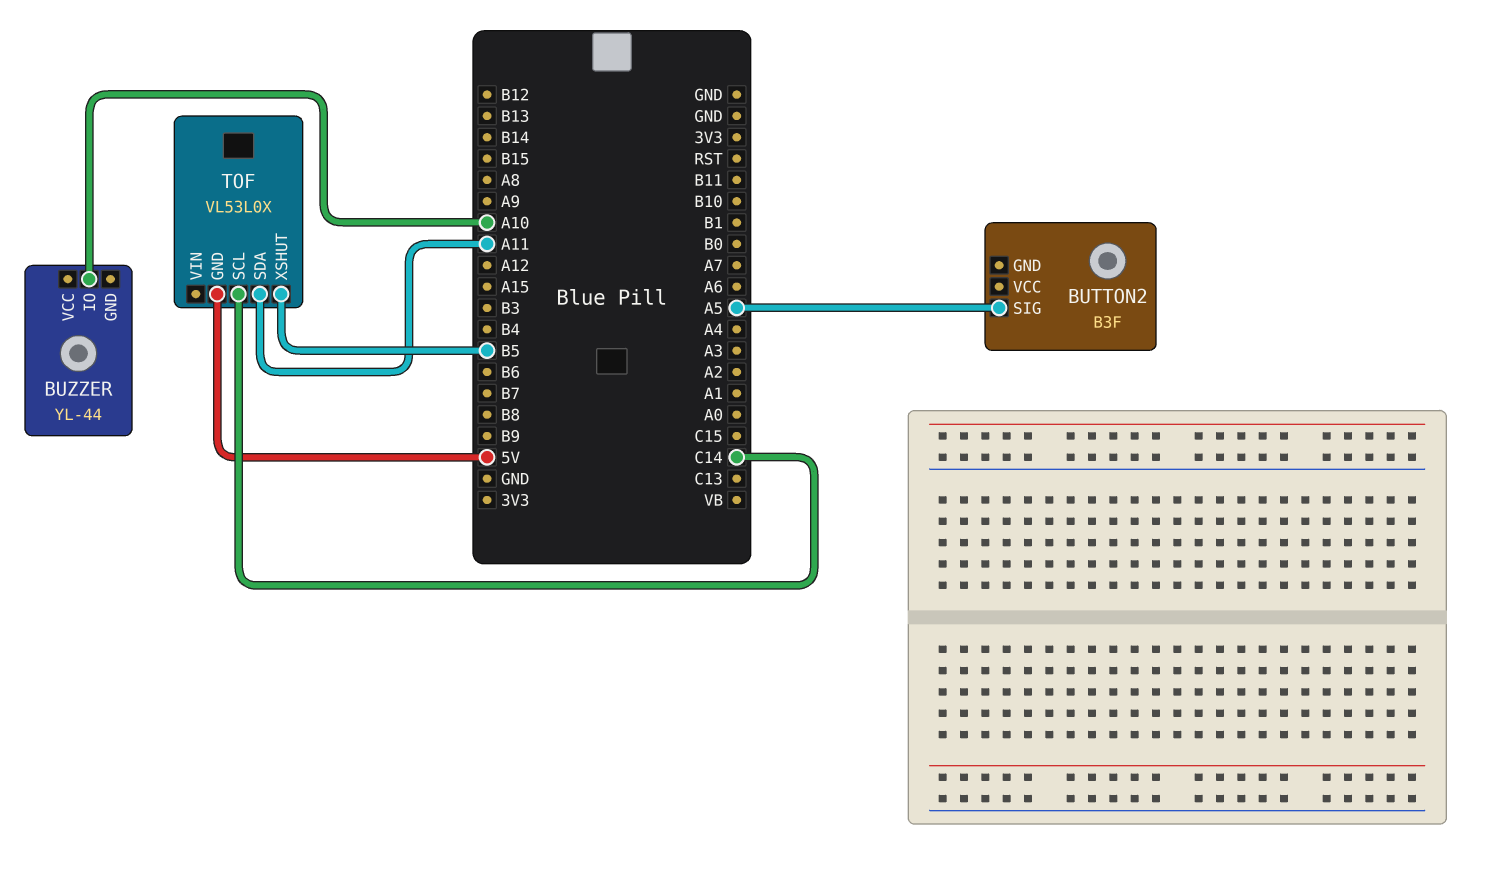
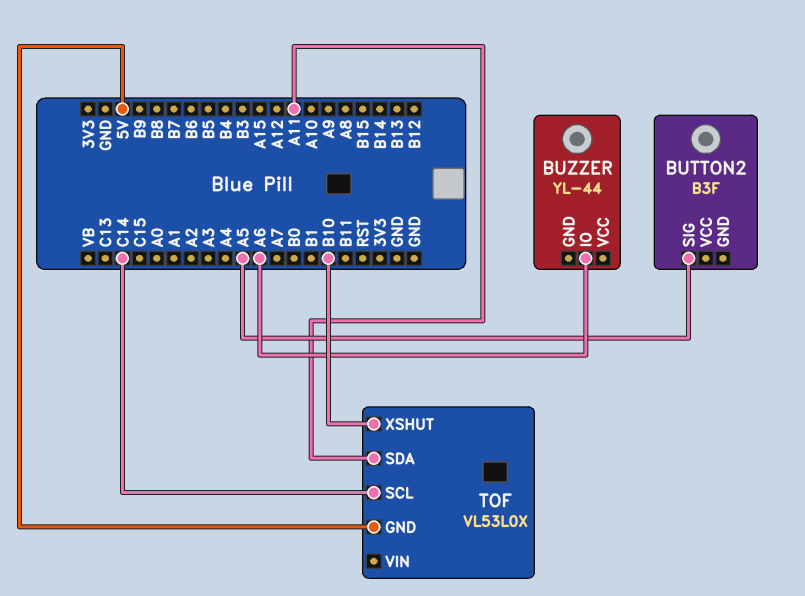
BUZZER pin IO: A10 -> A6
TOF pin XSHUT: B5 -> B10

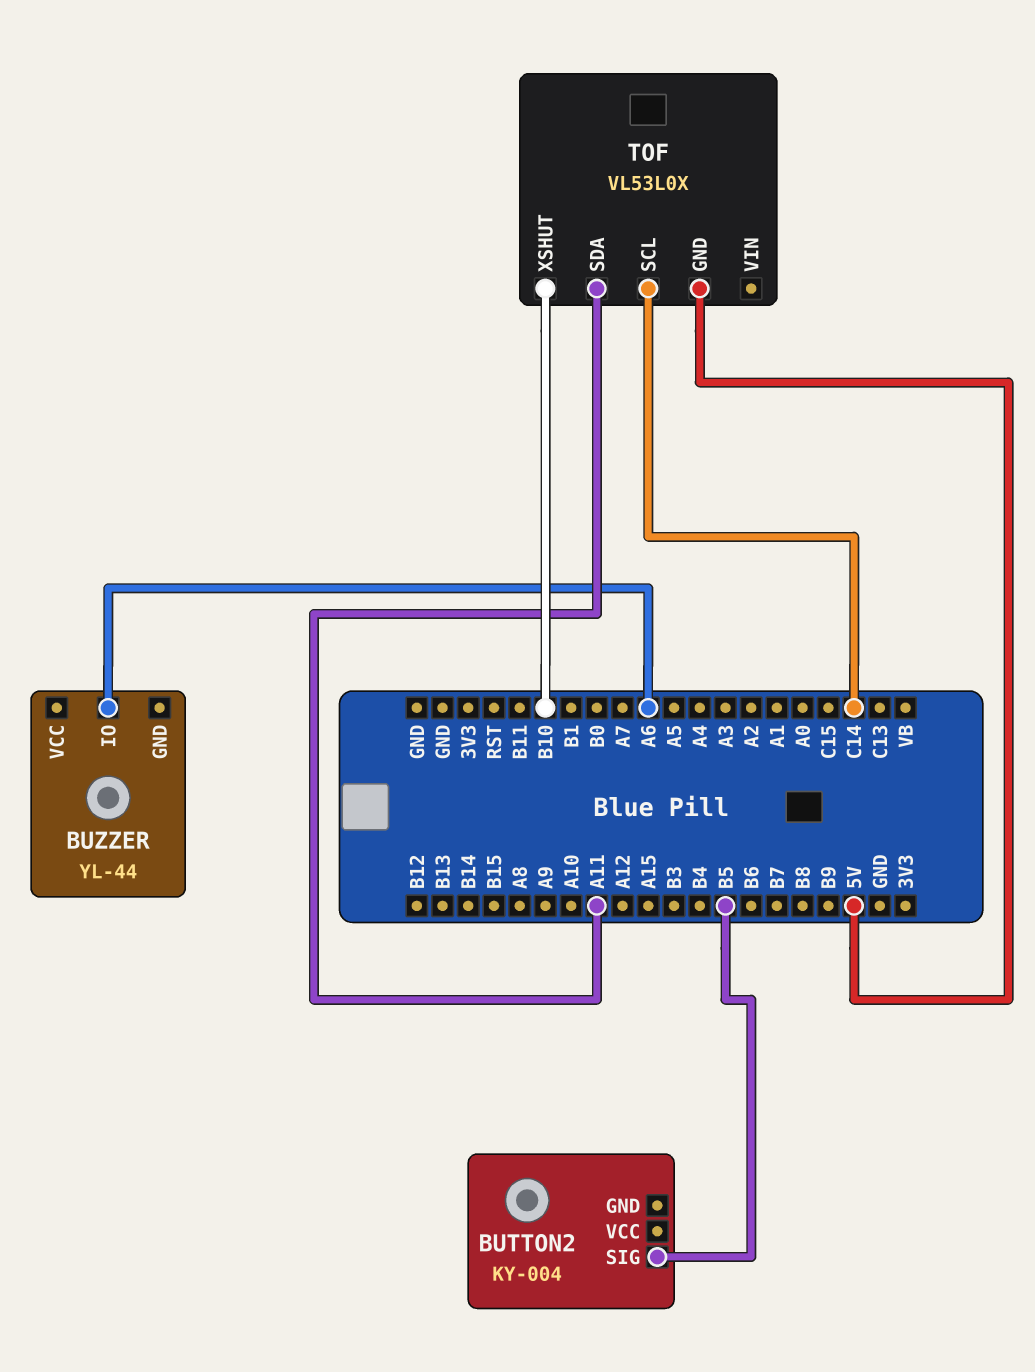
BUTTON2: B3F -> KY-004
BUTTON2 pin SIG: A5 -> B5

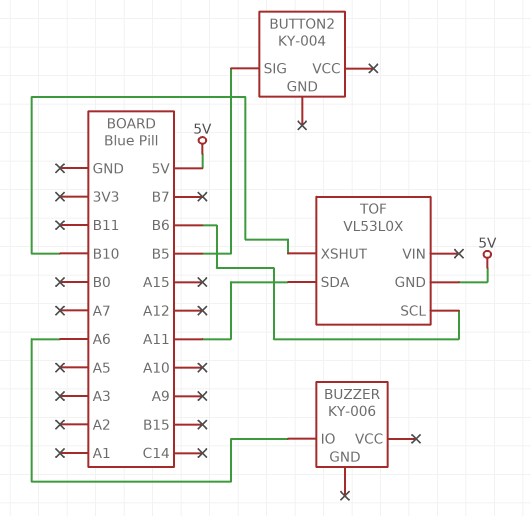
BUZZER: YL-44 -> KY-006
TOF pin SCL: C14 -> B6

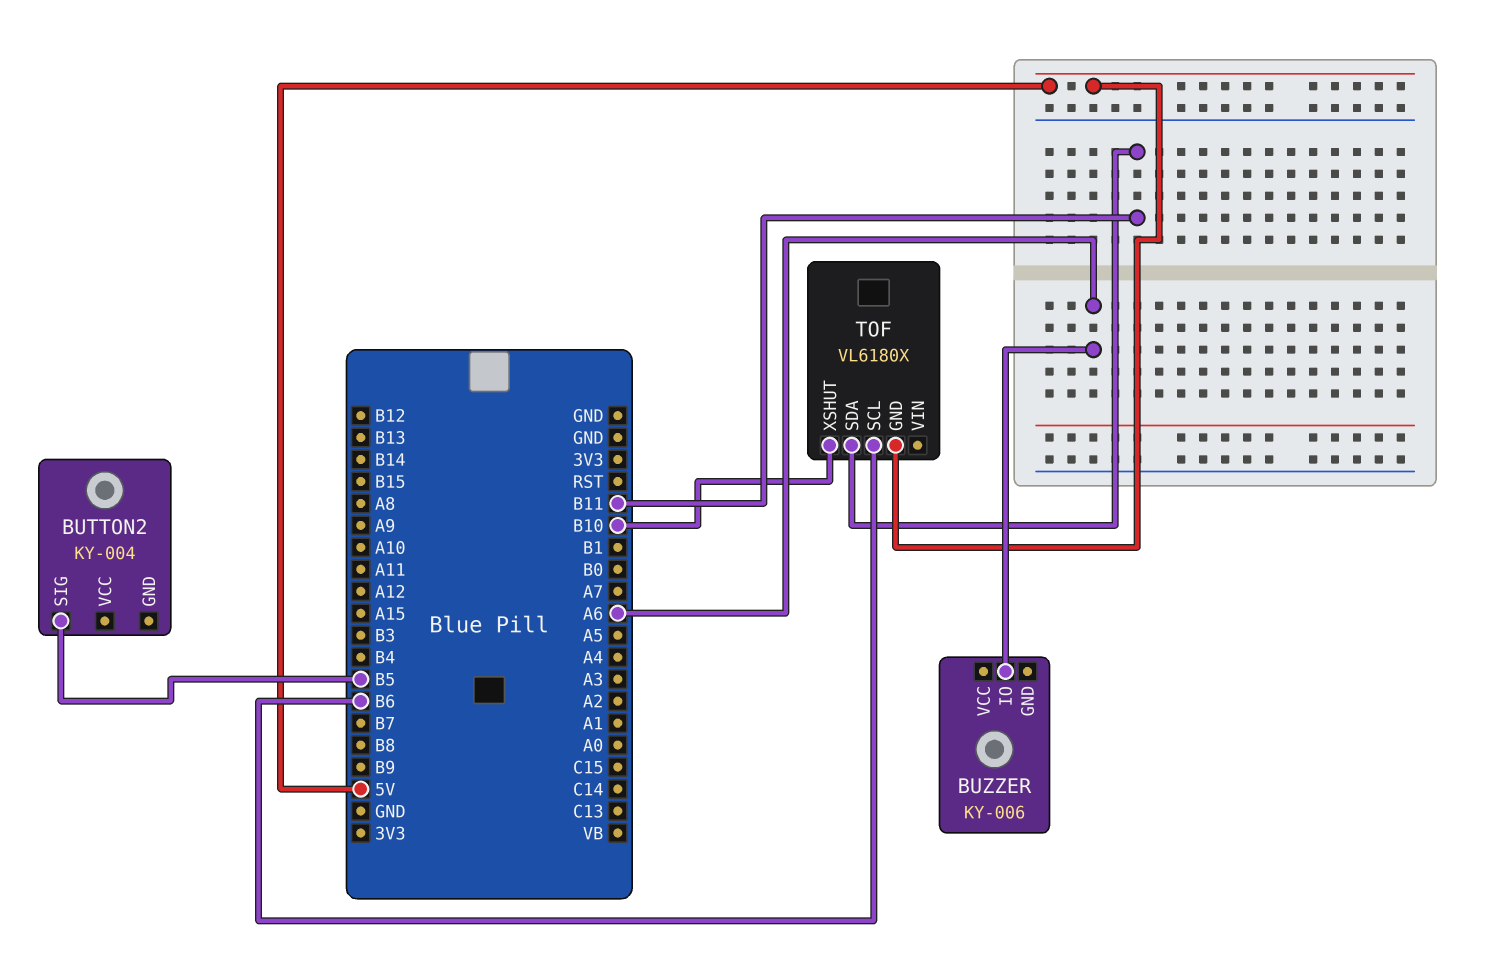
TOF: VL53L0X -> VL6180X
TOF pin SDA: A11 -> B11

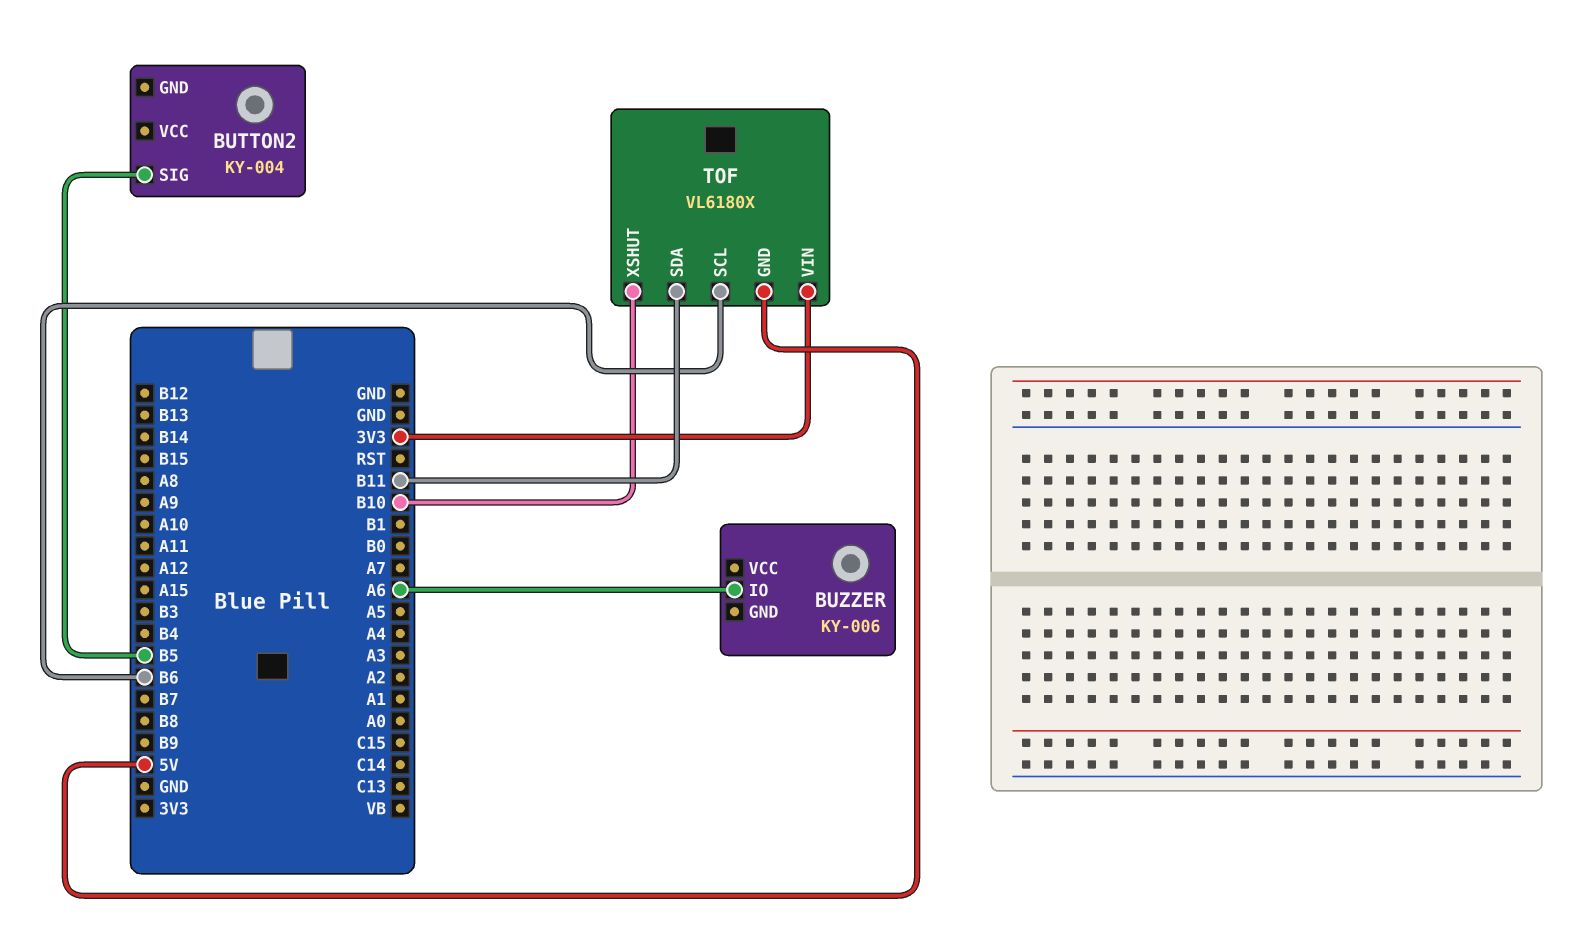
TOF pin VIN: none -> 3V3

